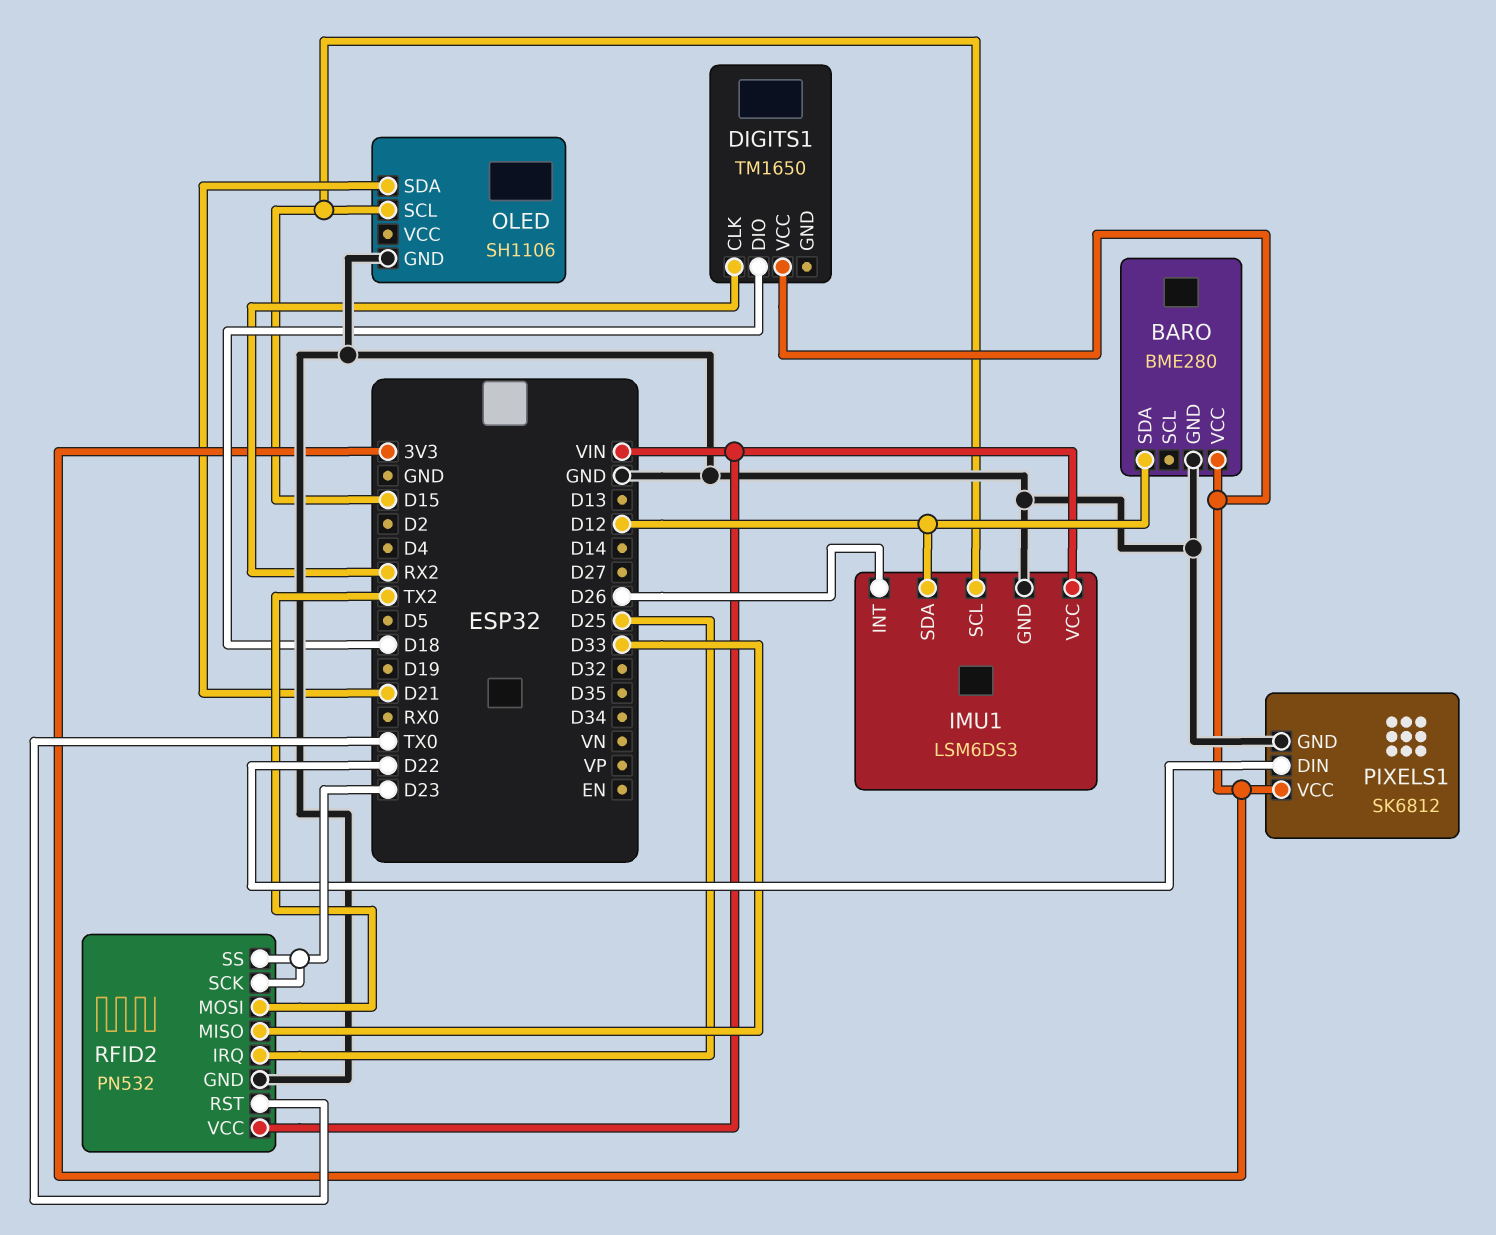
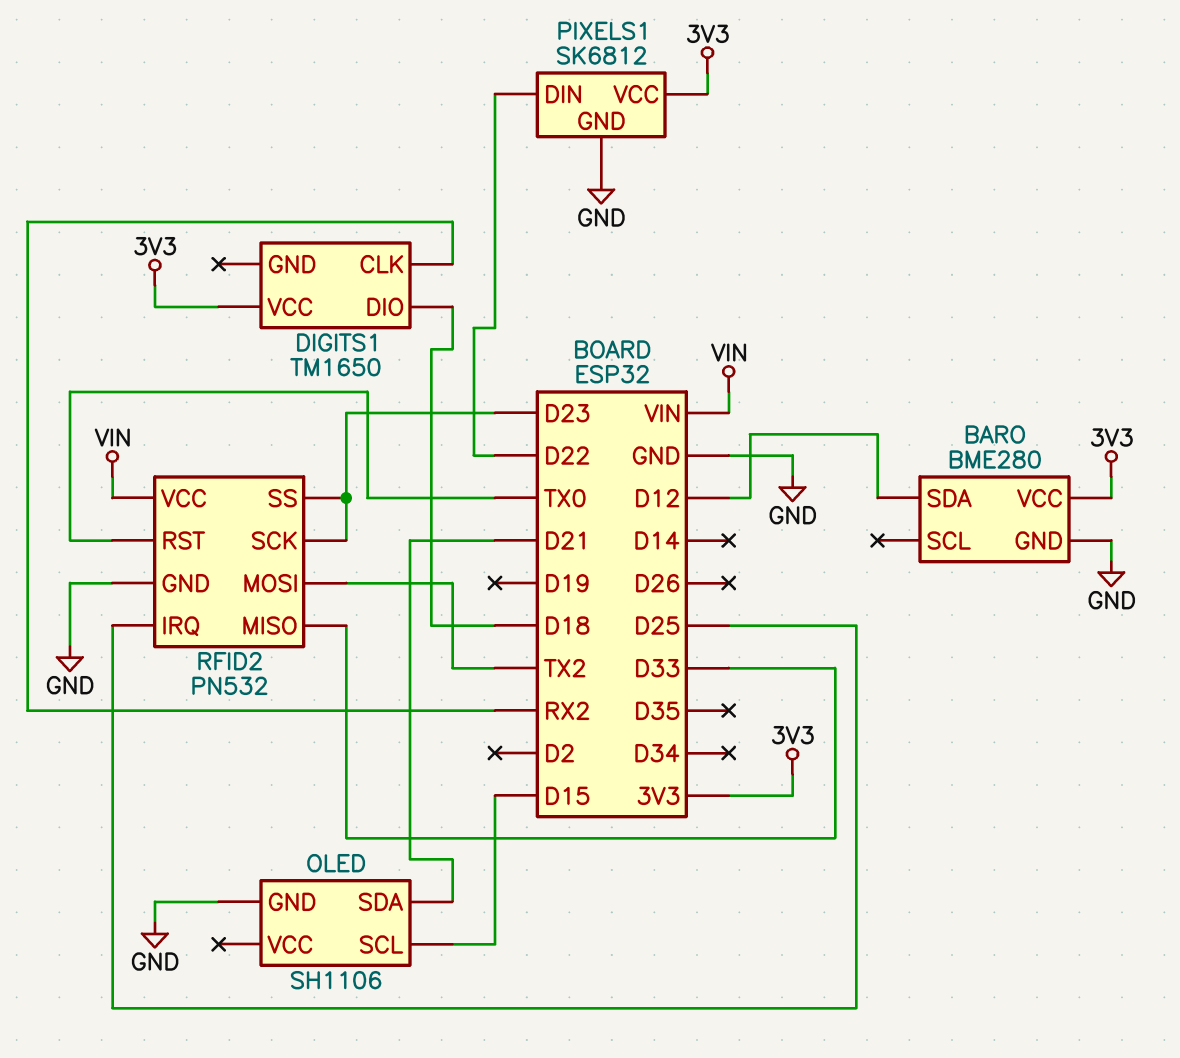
IMU1: LSM6DS3 -> none
IMU1 pin GND: GND -> none
IMU1 pin INT: D26 -> none
IMU1 pin SCL: D15 -> none
IMU1 pin SDA: D12 -> none
IMU1 pin VCC: VIN -> none

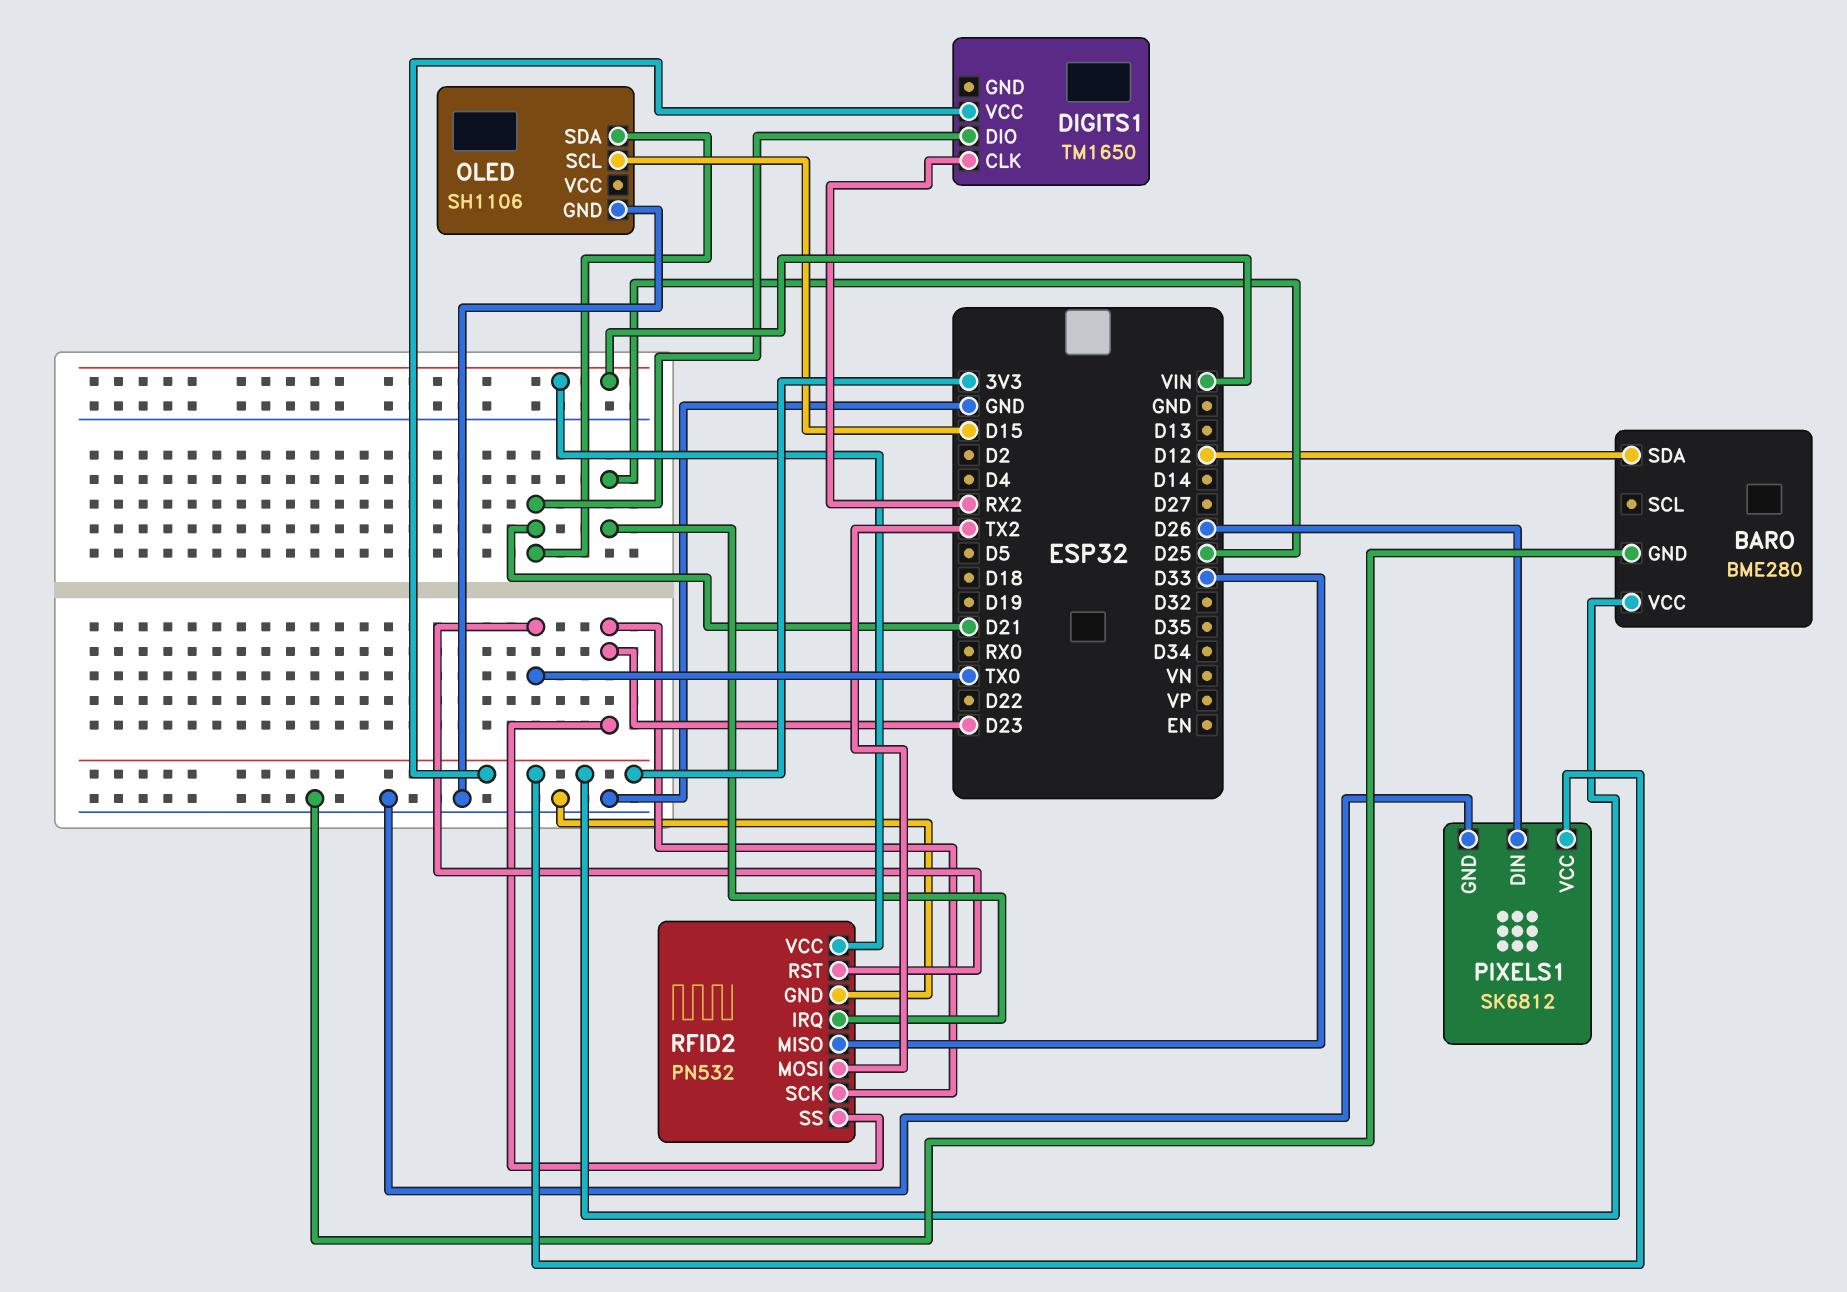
DIGITS1 pin DIO: D18 -> D21
PIXELS1 pin DIN: D22 -> D26

